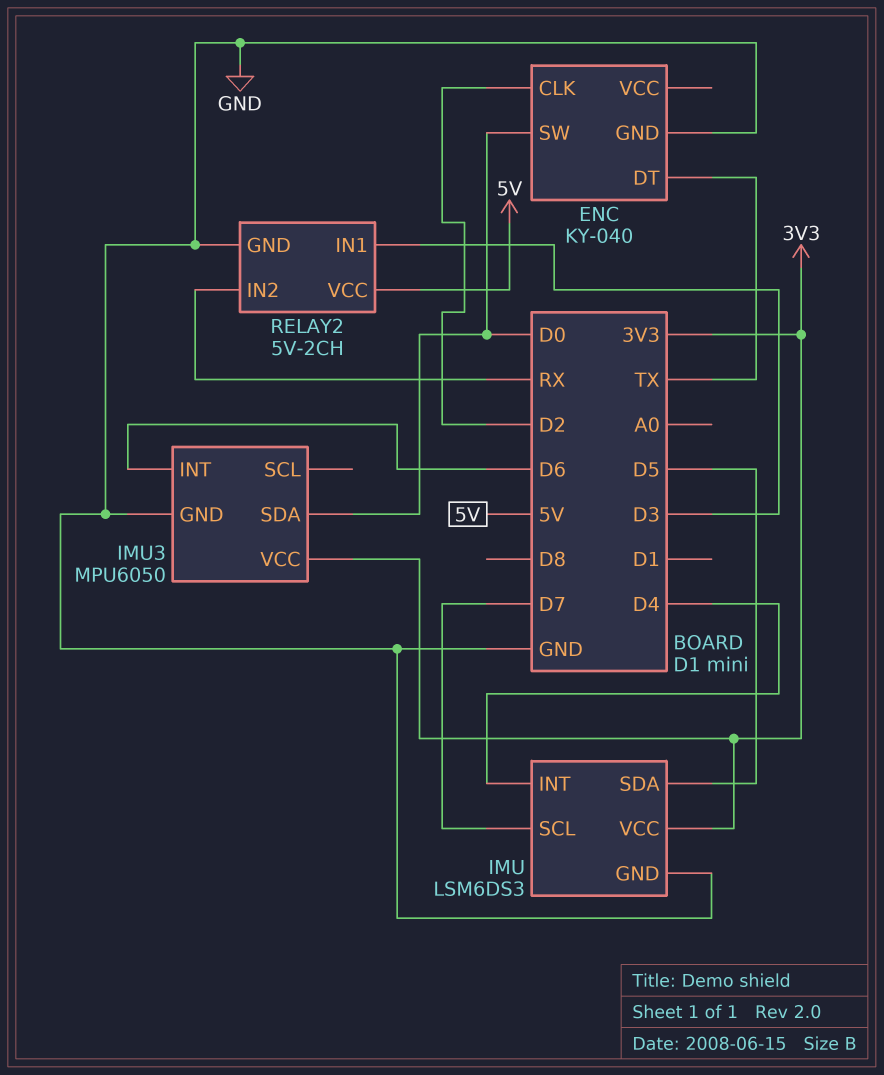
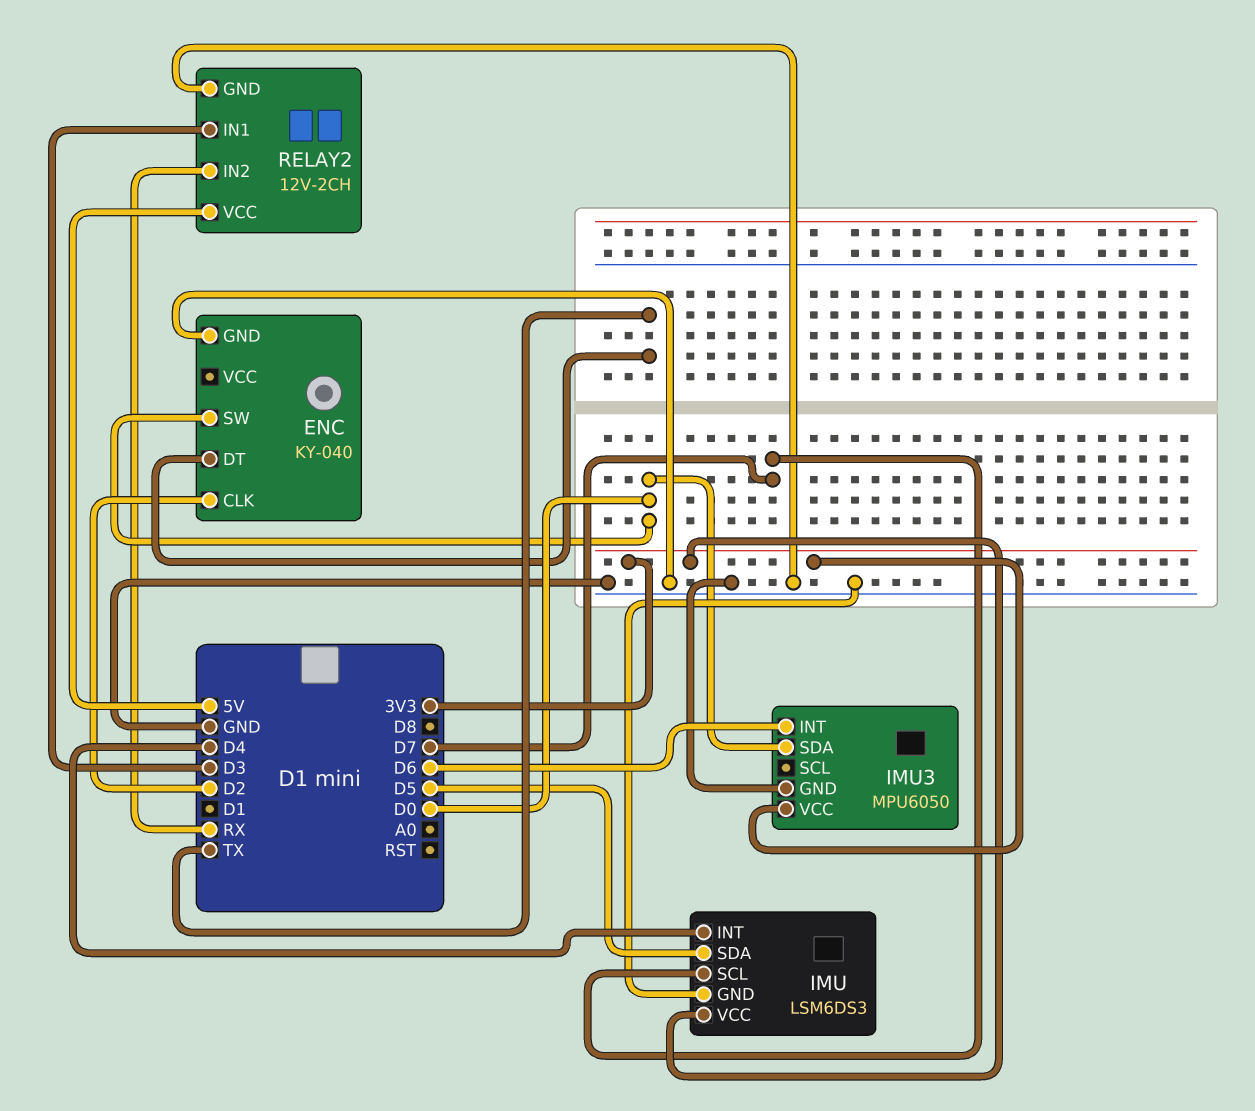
RELAY2: 5V-2CH -> 12V-2CH

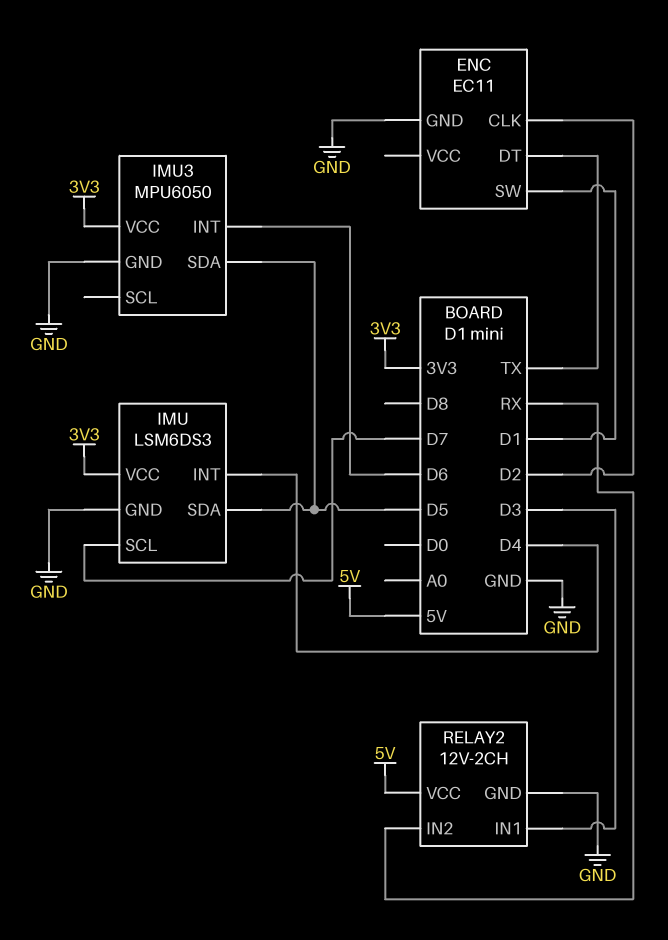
ENC: KY-040 -> EC11
ENC pin SW: D0 -> D1
IMU3 pin SDA: D0 -> D5

